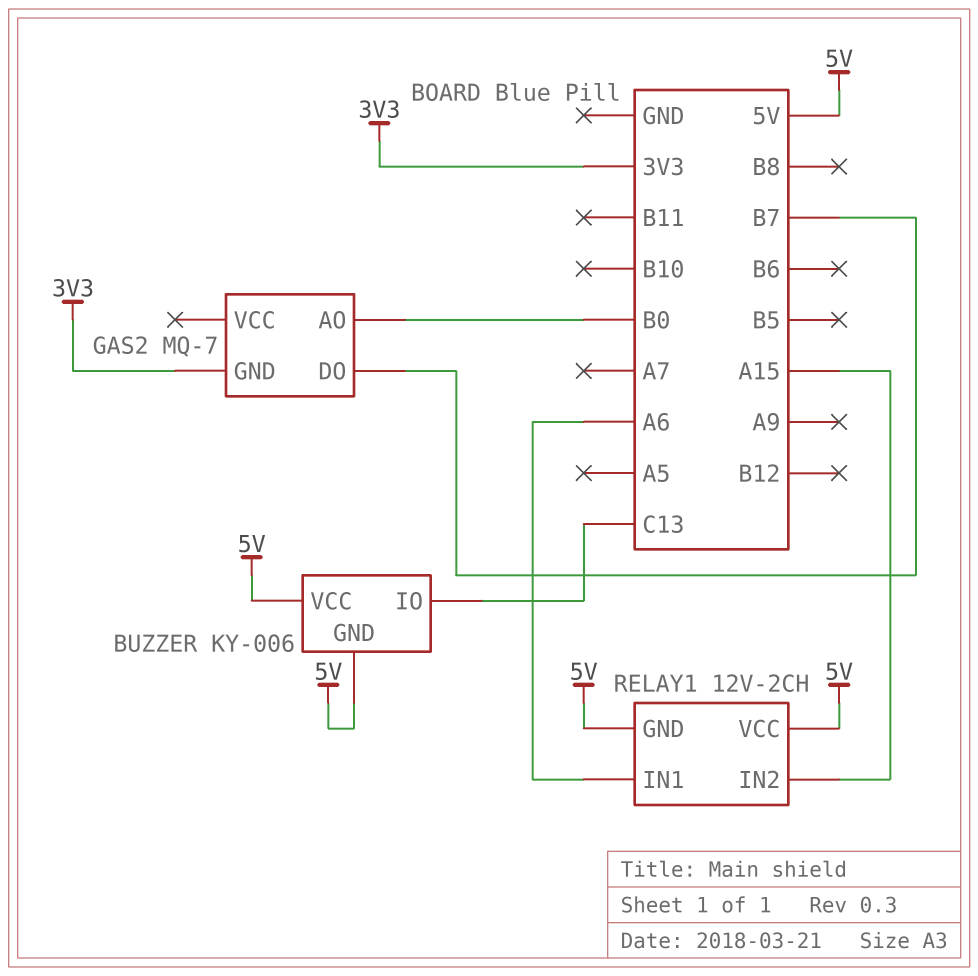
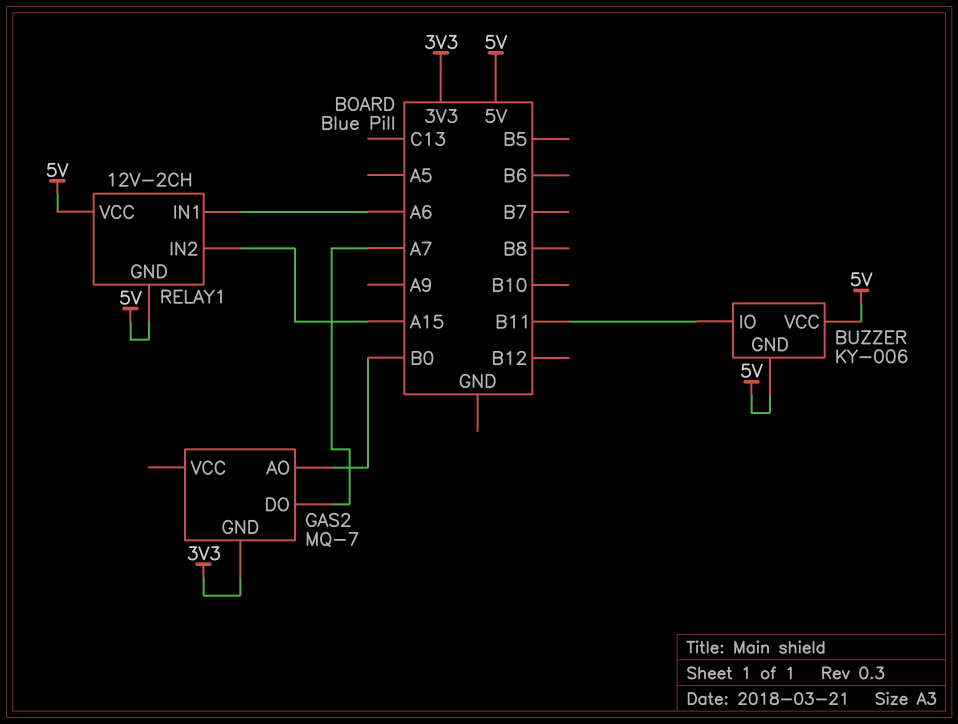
BUZZER pin IO: C13 -> B11
GAS2 pin DO: B7 -> A7

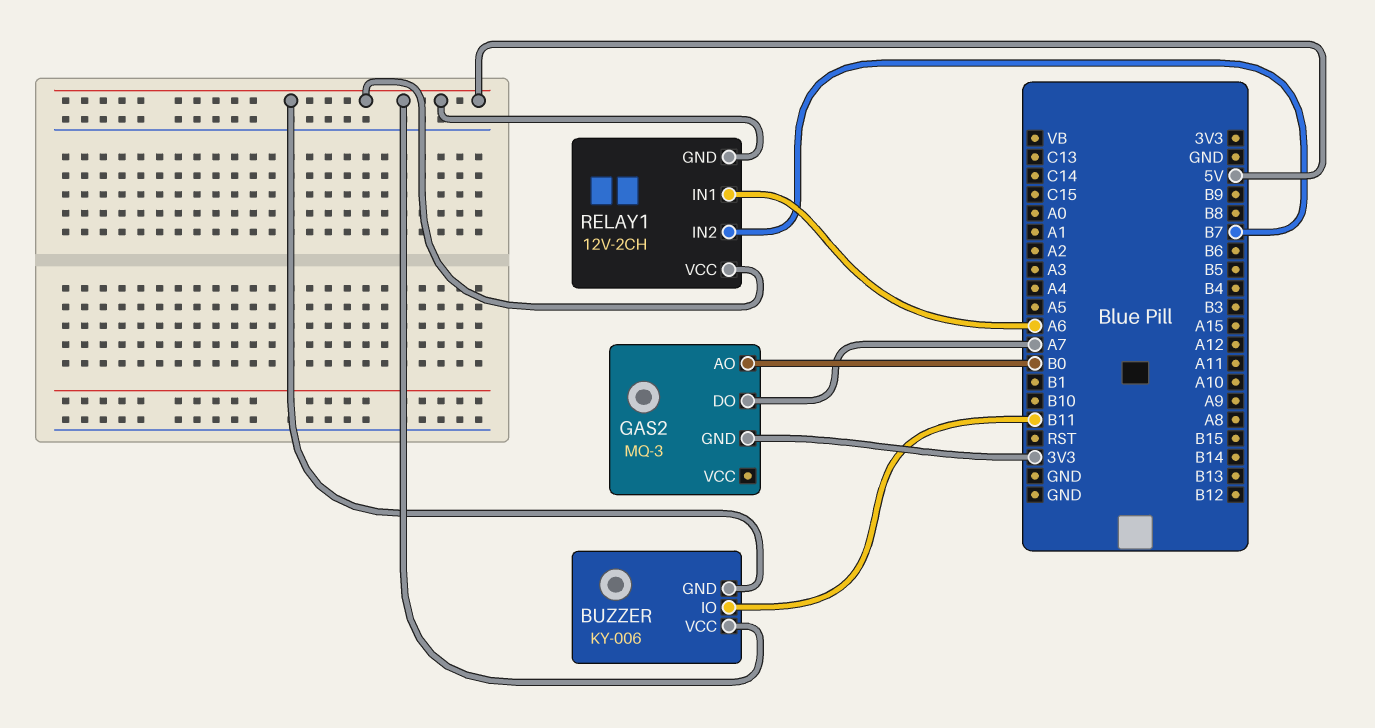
GAS2: MQ-7 -> MQ-3
RELAY1 pin IN2: A15 -> B7

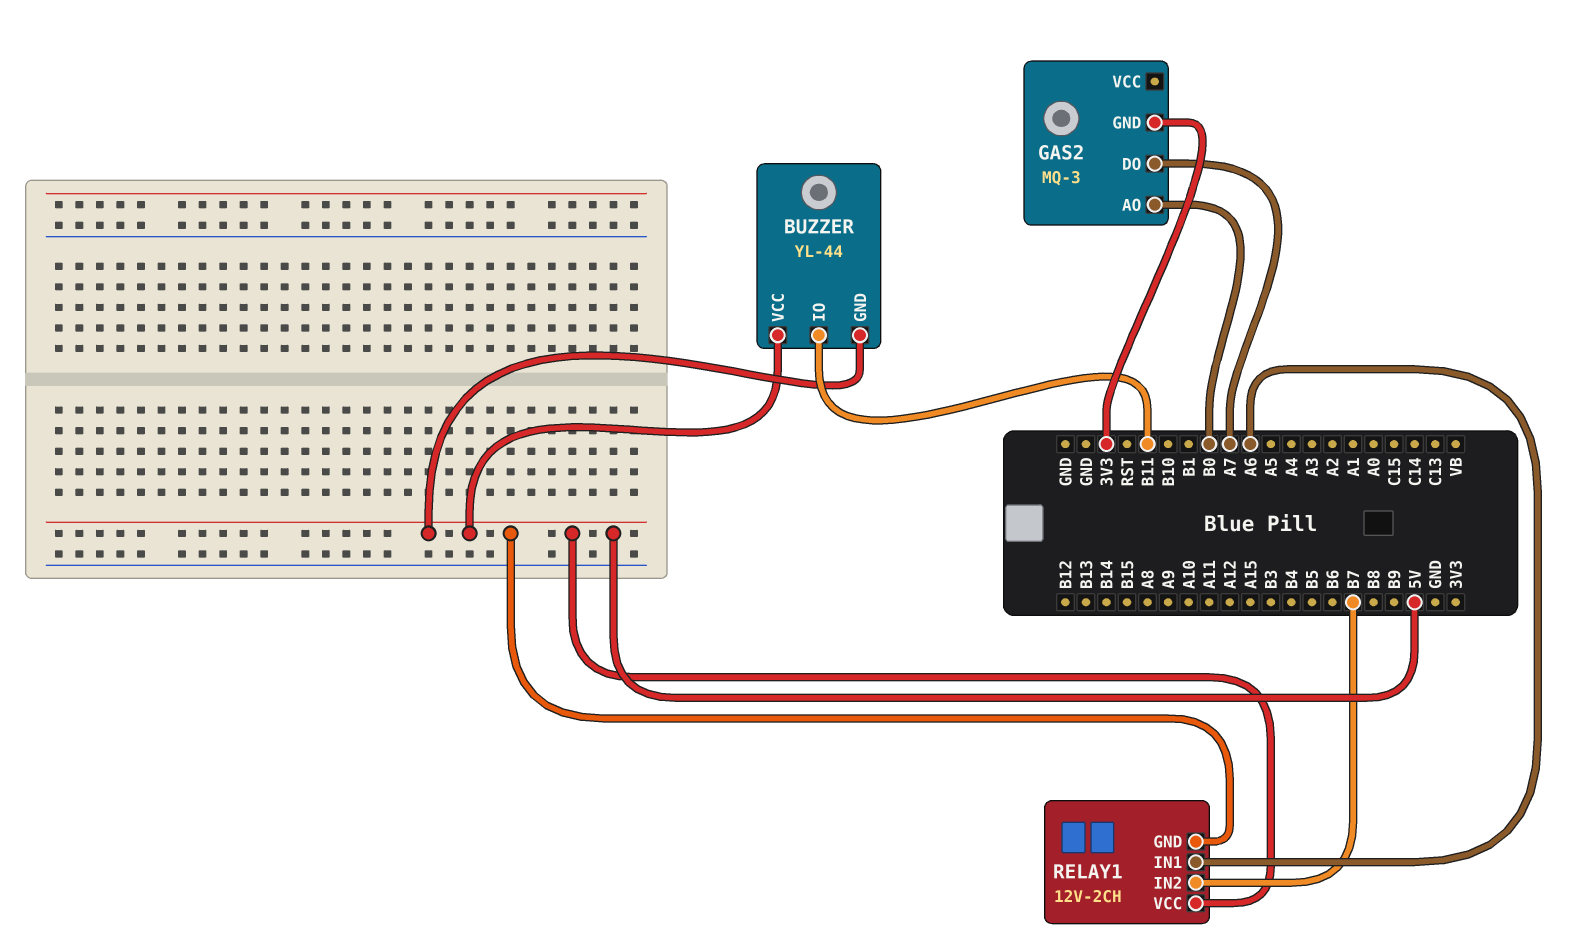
BUZZER: KY-006 -> YL-44

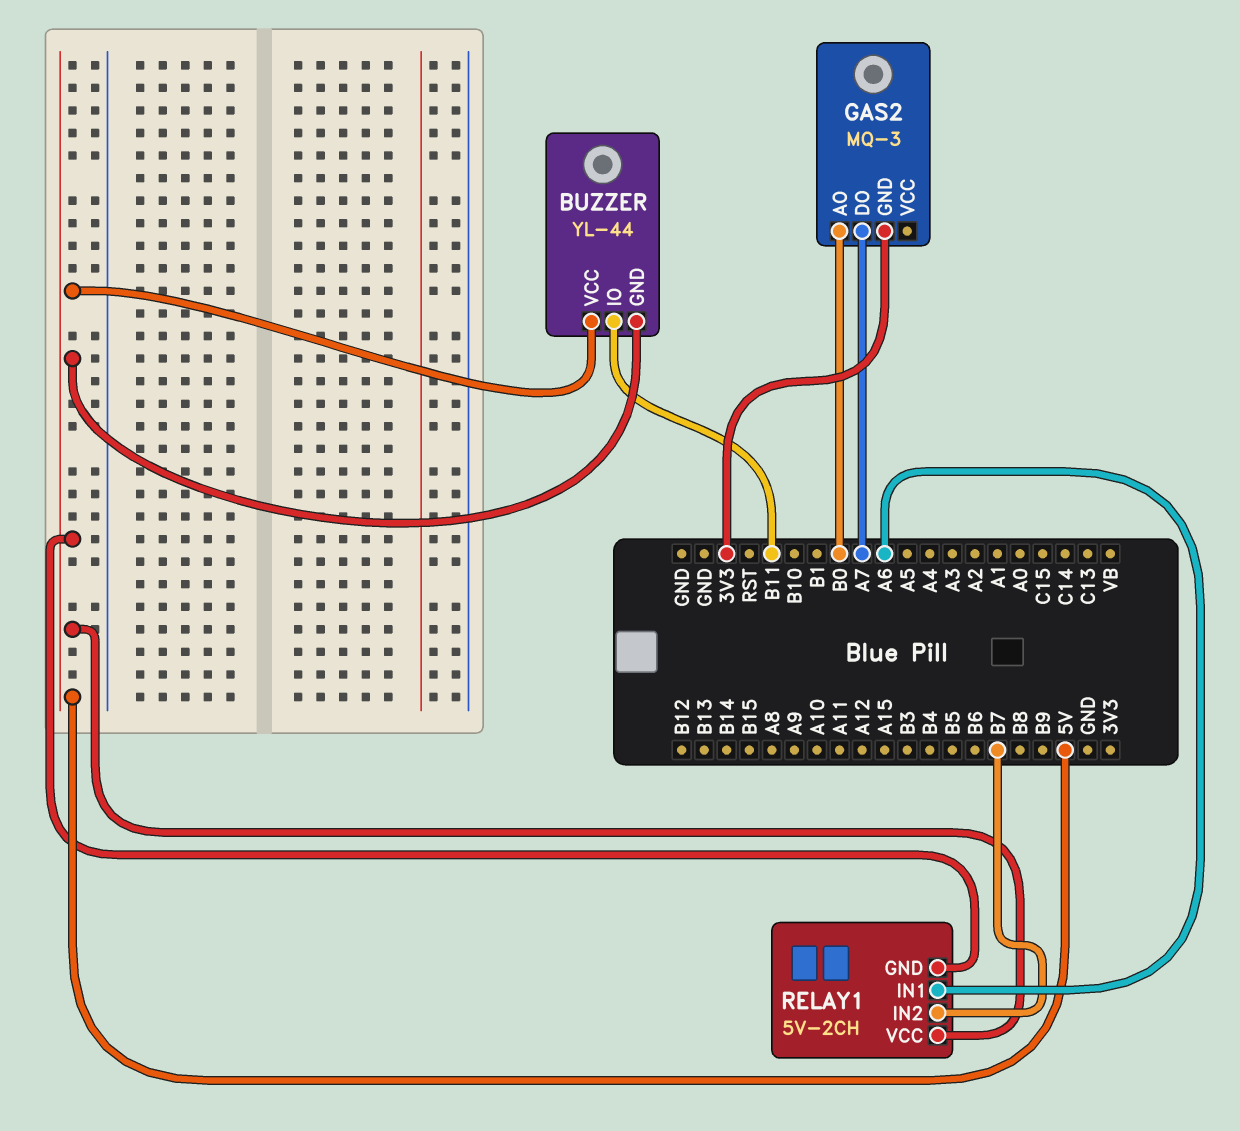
RELAY1: 12V-2CH -> 5V-2CH

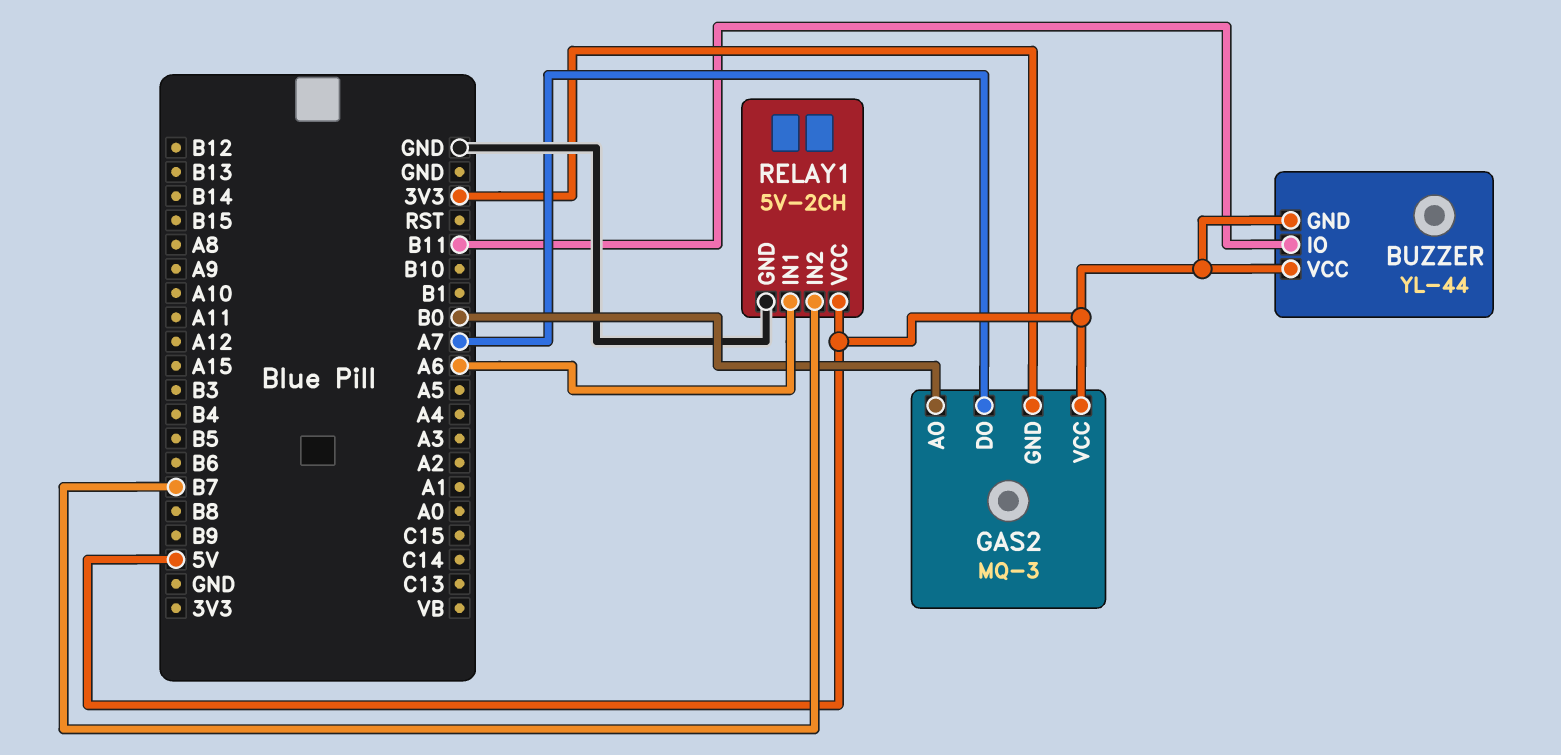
GAS2 pin VCC: none -> 5V
RELAY1 pin GND: 5V -> GND

